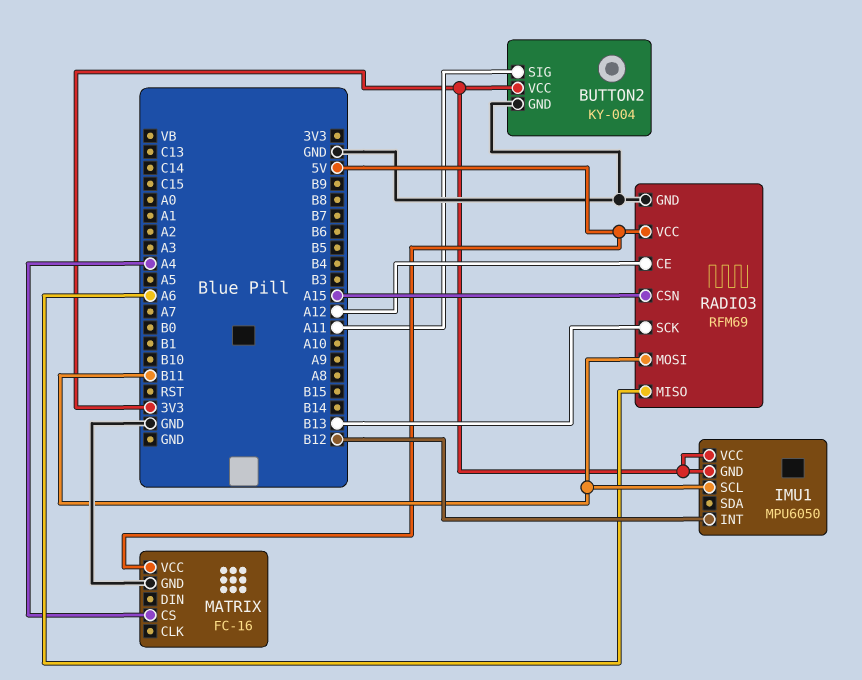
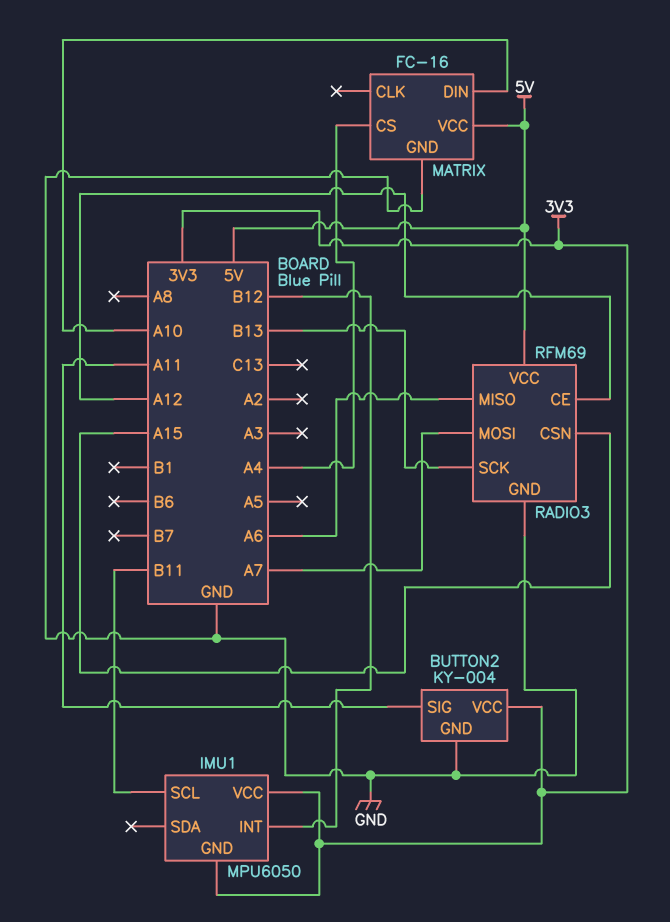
MATRIX pin DIN: none -> A10
RADIO3 pin MOSI: B11 -> A7

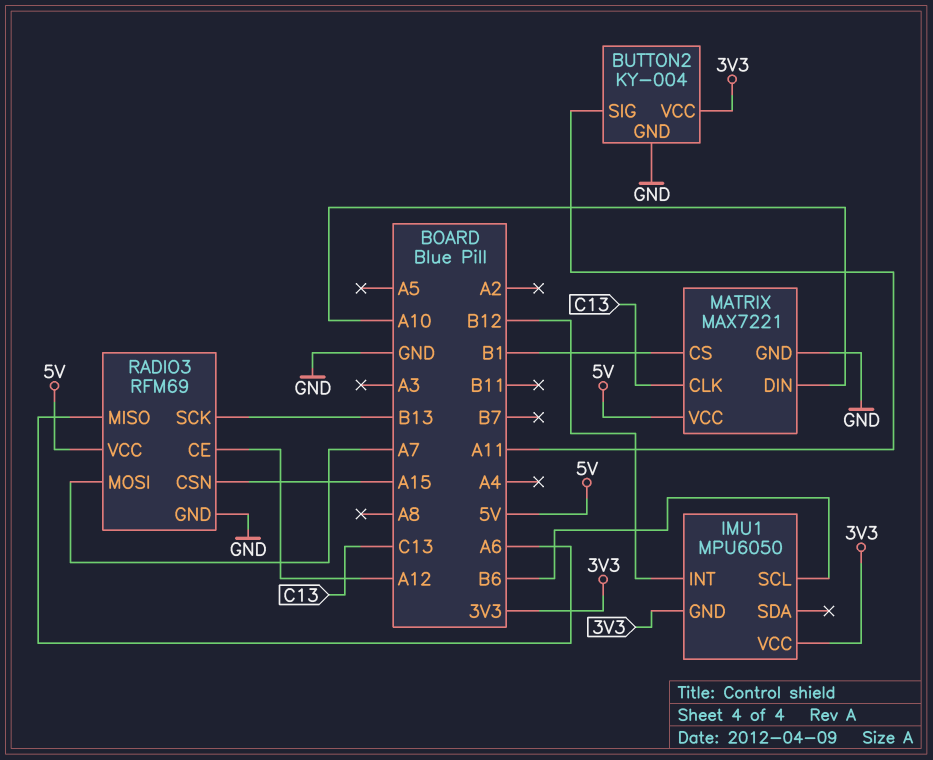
IMU1 pin SCL: B11 -> B6
MATRIX: FC-16 -> MAX7221
MATRIX pin CLK: none -> C13
MATRIX pin CS: A4 -> B1

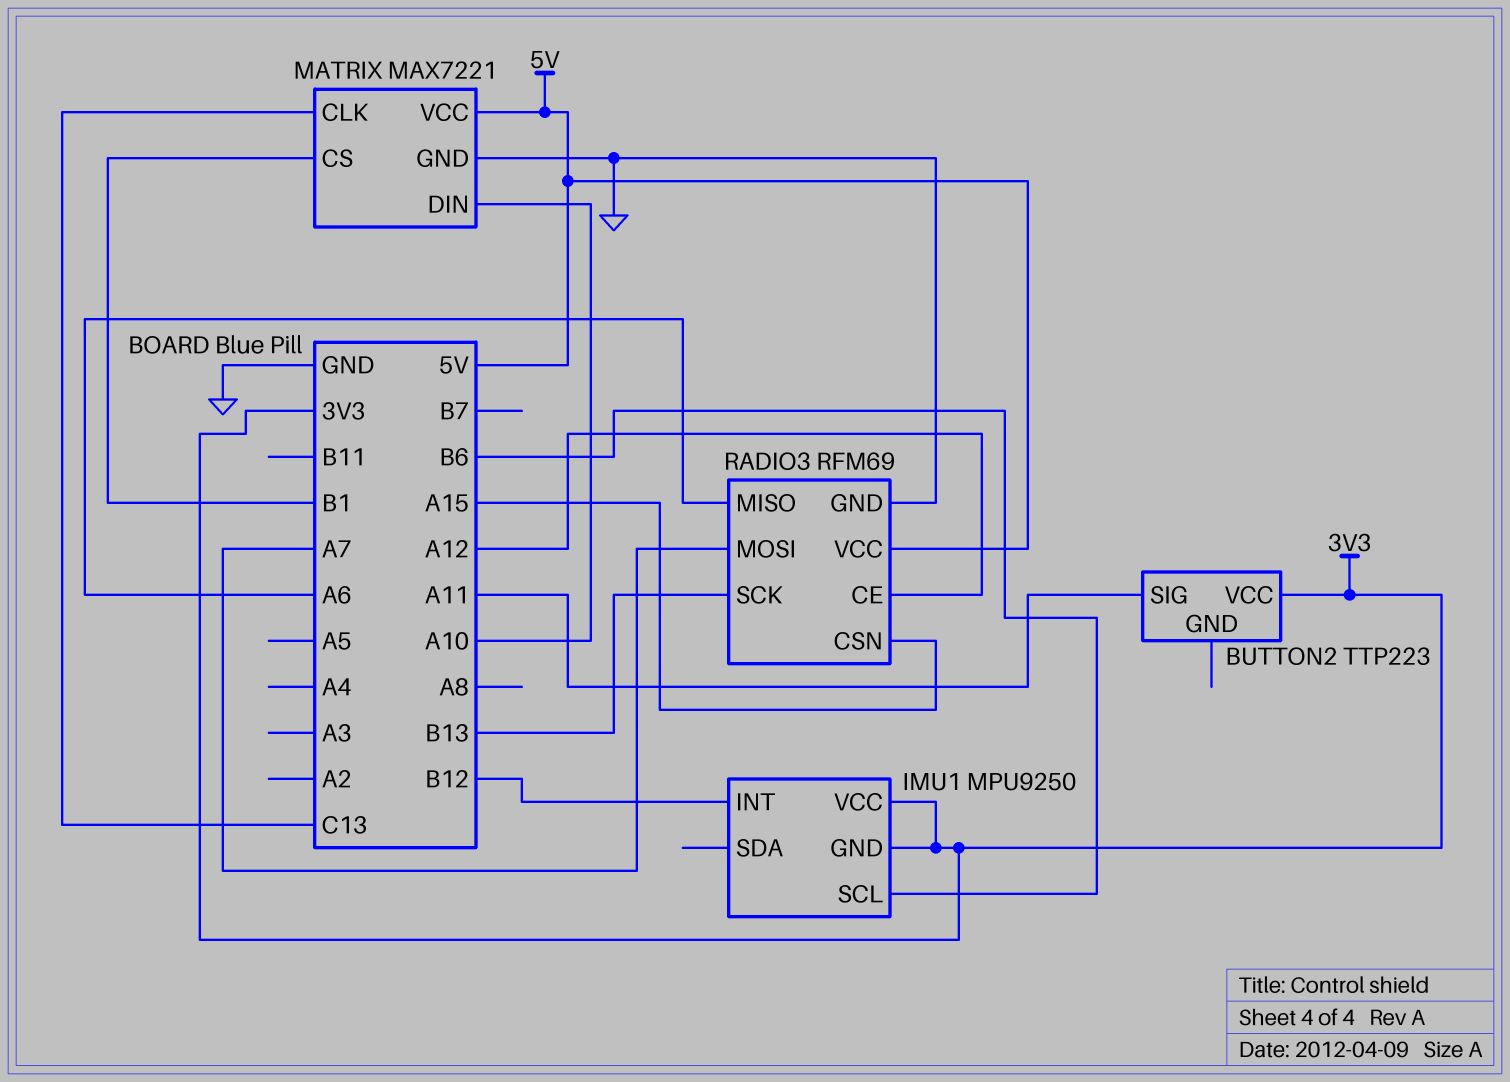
BUTTON2: KY-004 -> TTP223
BUTTON2 pin GND: GND -> none
IMU1: MPU6050 -> MPU9250

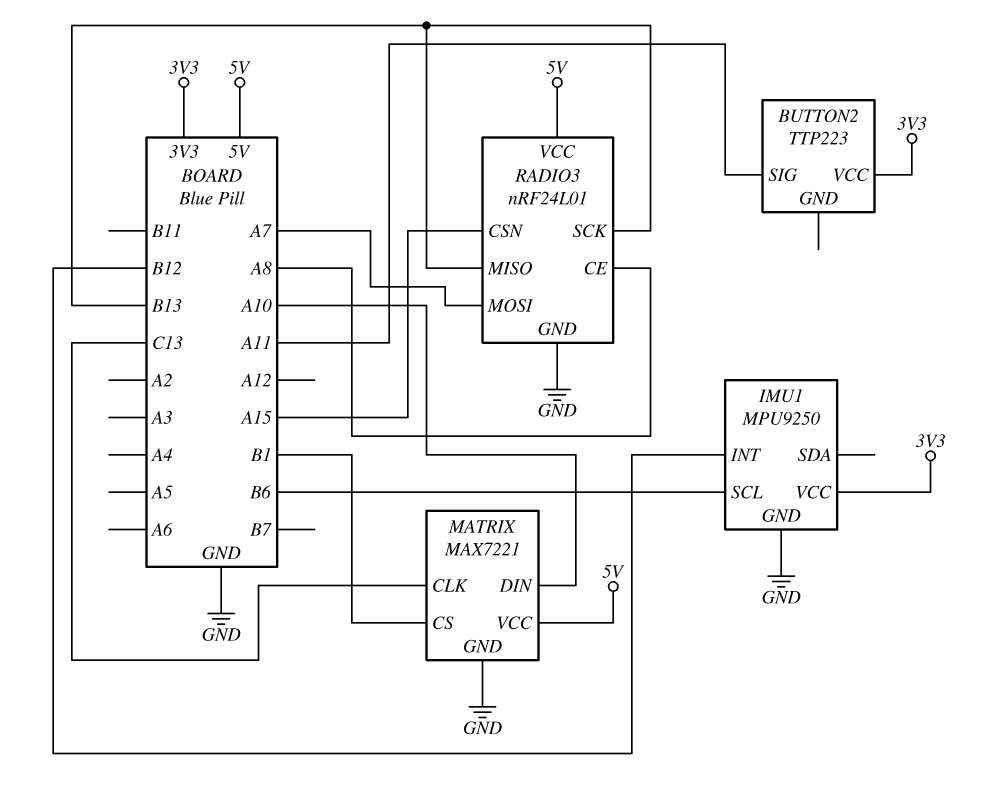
IMU1 pin GND: 3V3 -> GND
RADIO3: RFM69 -> nRF24L01
RADIO3 pin CE: A12 -> A8
RADIO3 pin MISO: A6 -> B13

